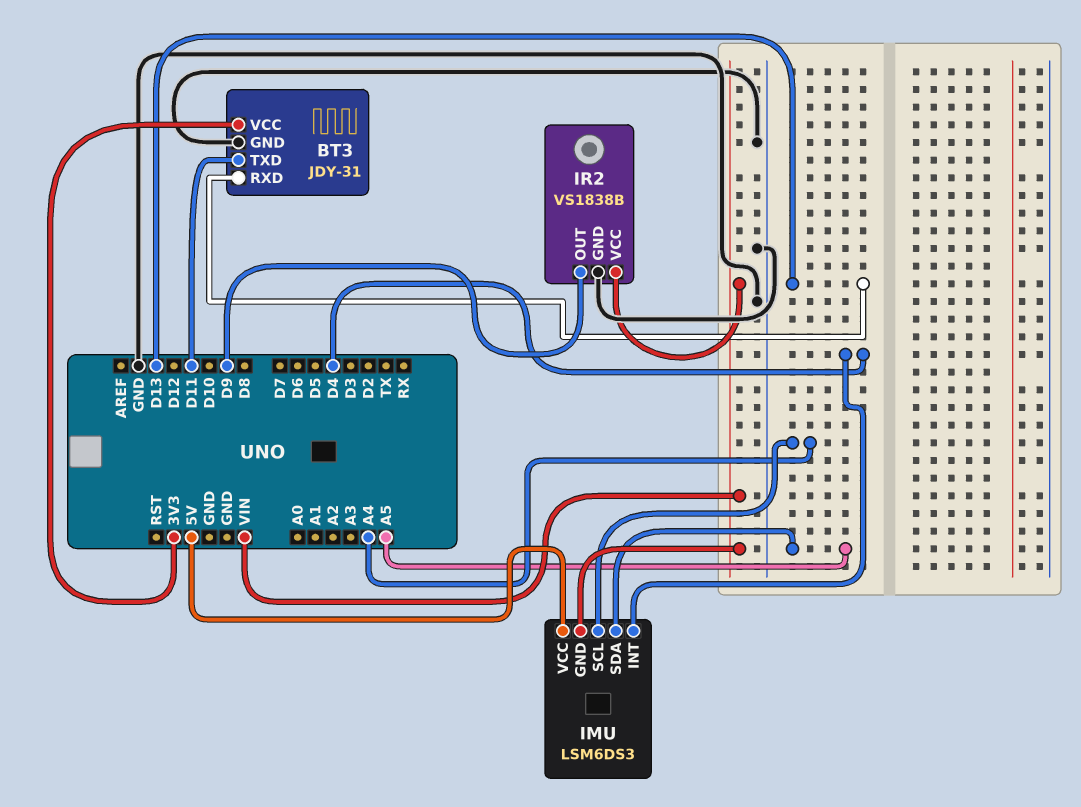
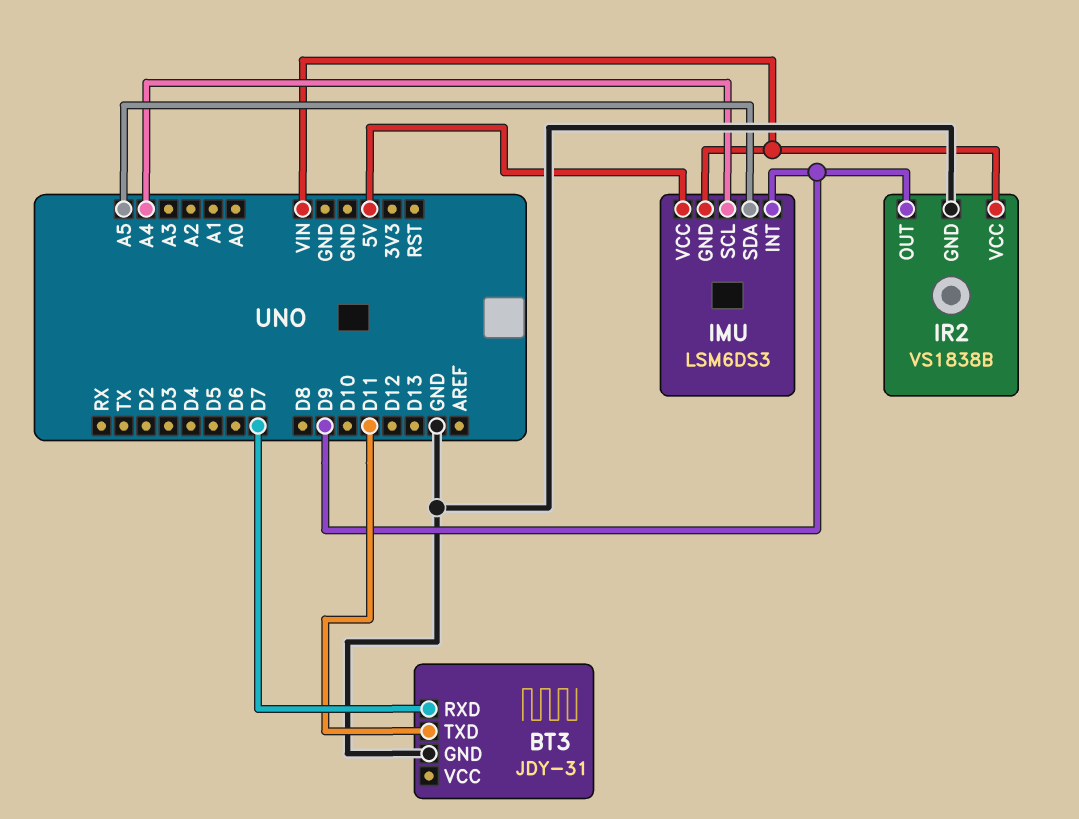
BT3 pin RXD: D13 -> D7
BT3 pin VCC: 3V3 -> none
IMU pin INT: D4 -> D9

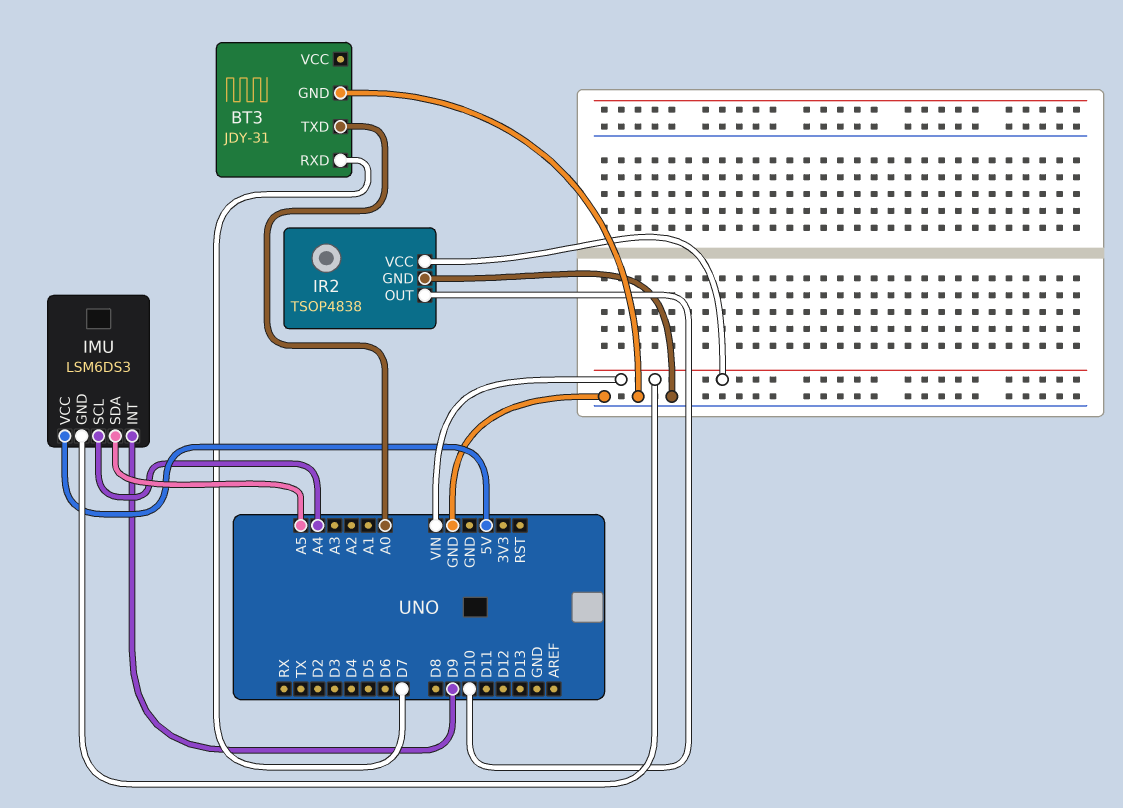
BT3 pin TXD: D11 -> A0
IR2: VS1838B -> TSOP4838
IR2 pin OUT: D9 -> D10

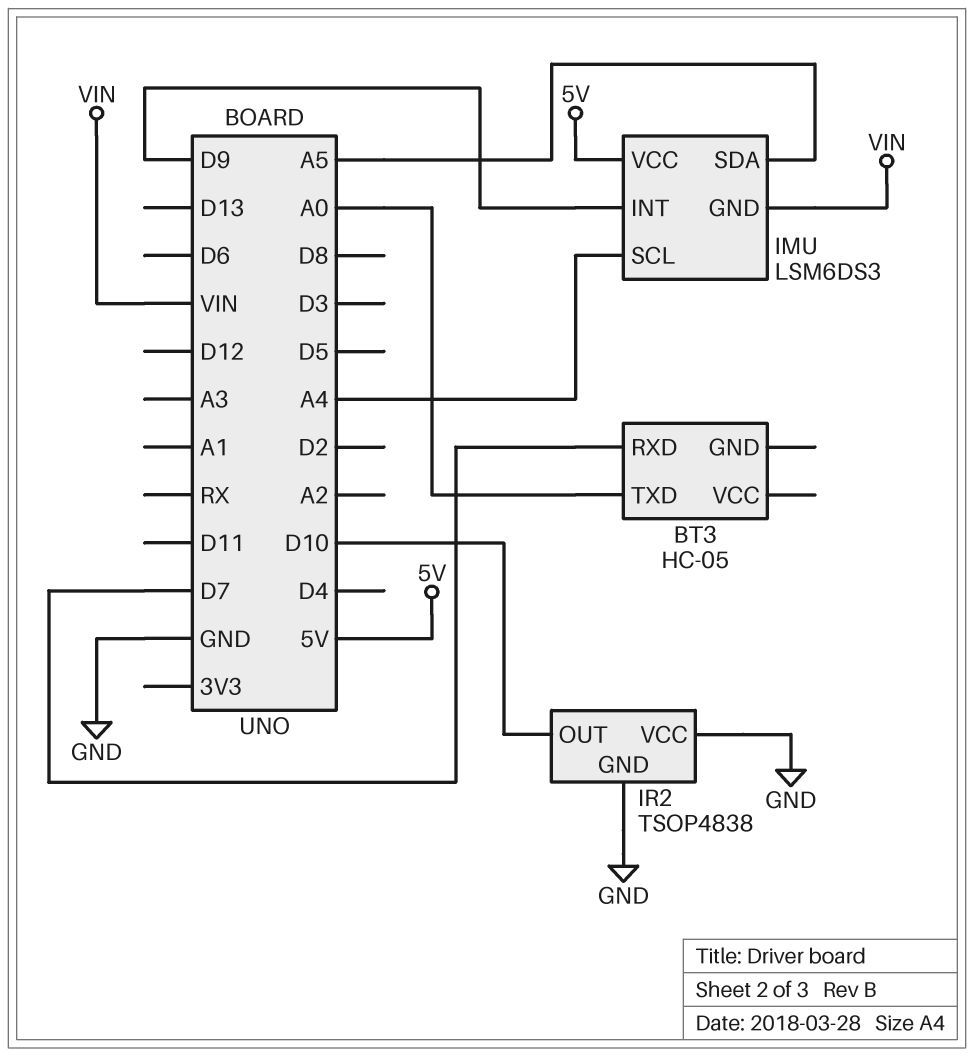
BT3: JDY-31 -> HC-05
BT3 pin GND: GND -> none
IR2 pin VCC: VIN -> GND

